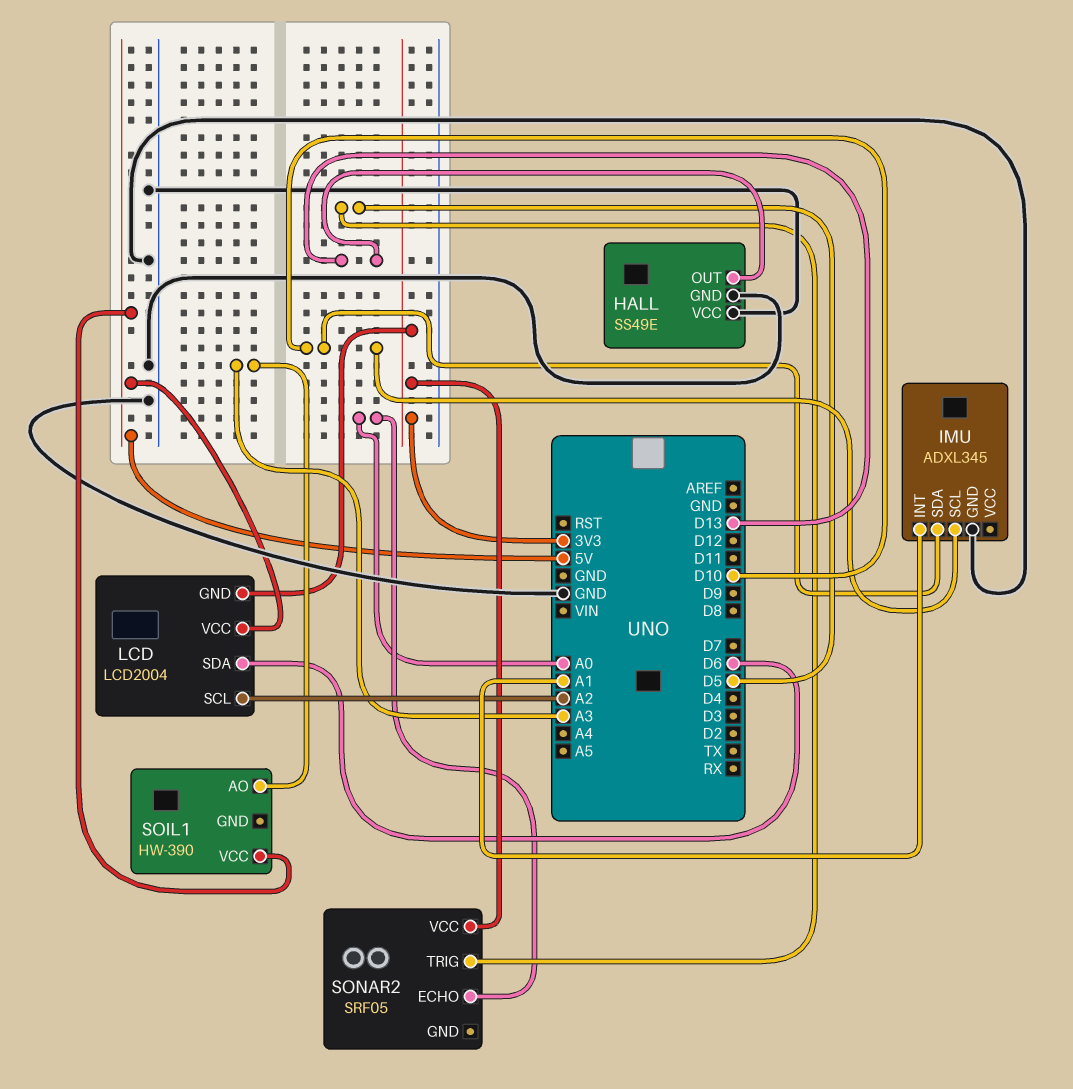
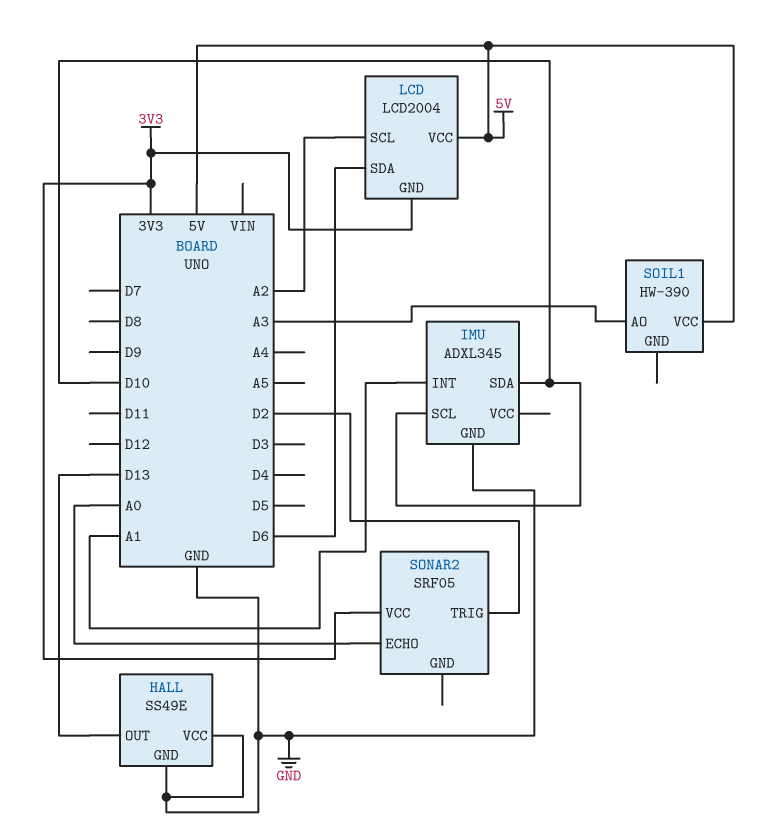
SONAR2 pin TRIG: D5 -> D2

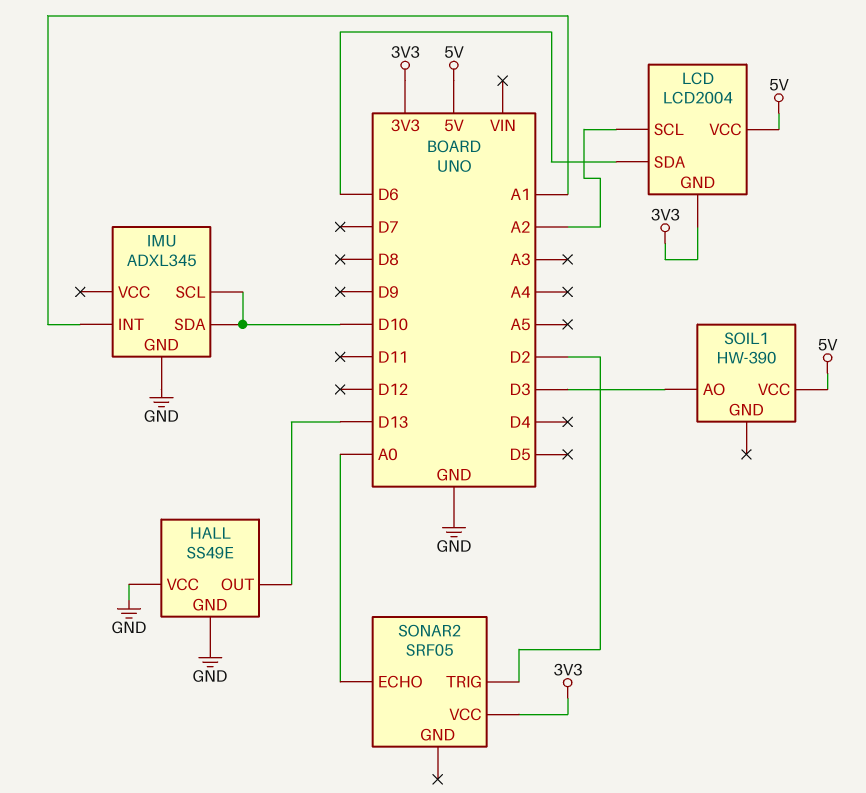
SOIL1 pin AO: A3 -> D3

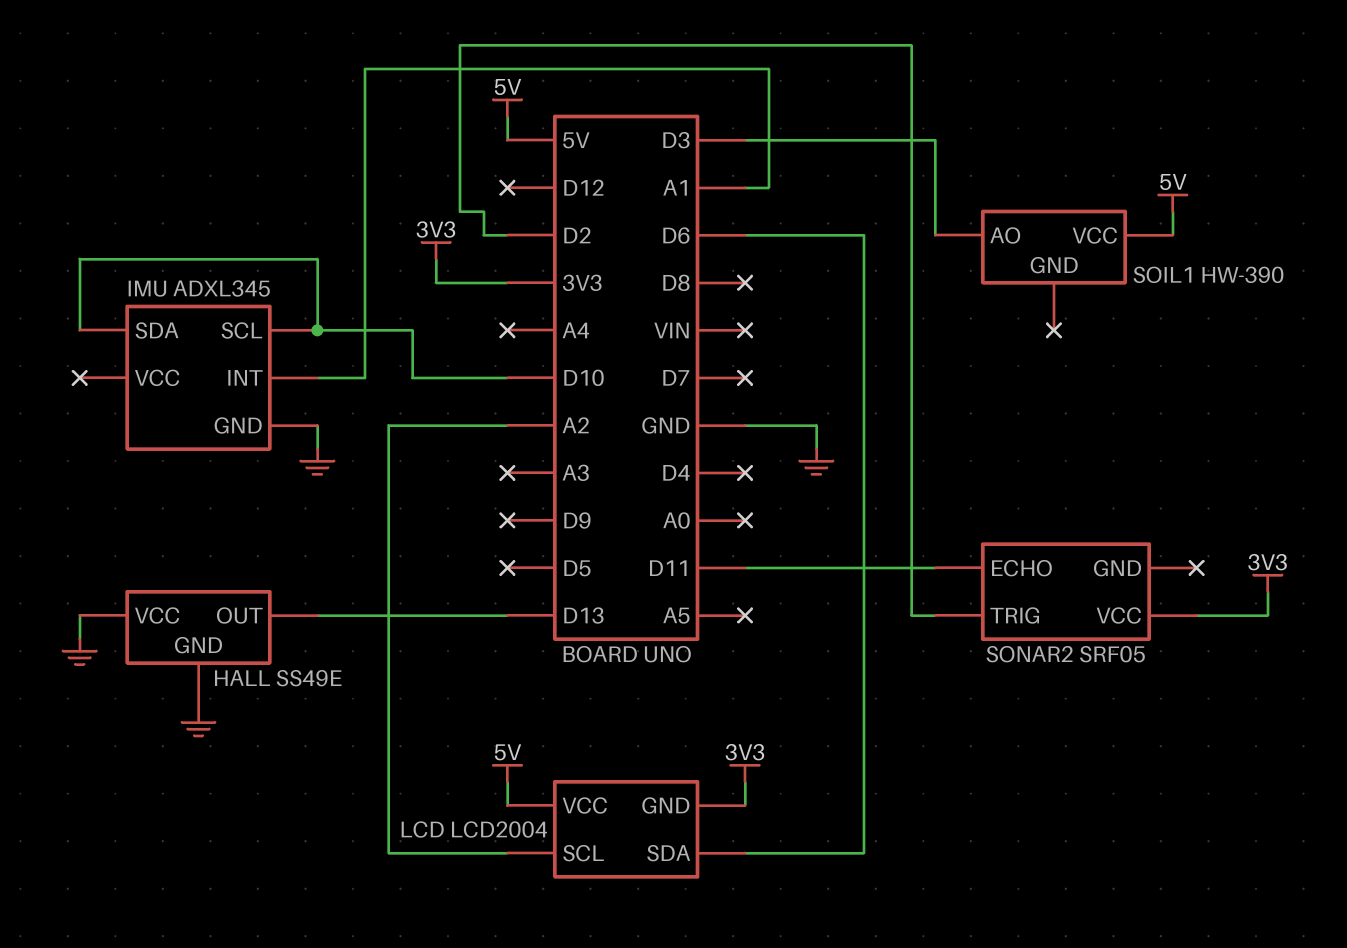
SONAR2 pin ECHO: A0 -> D11

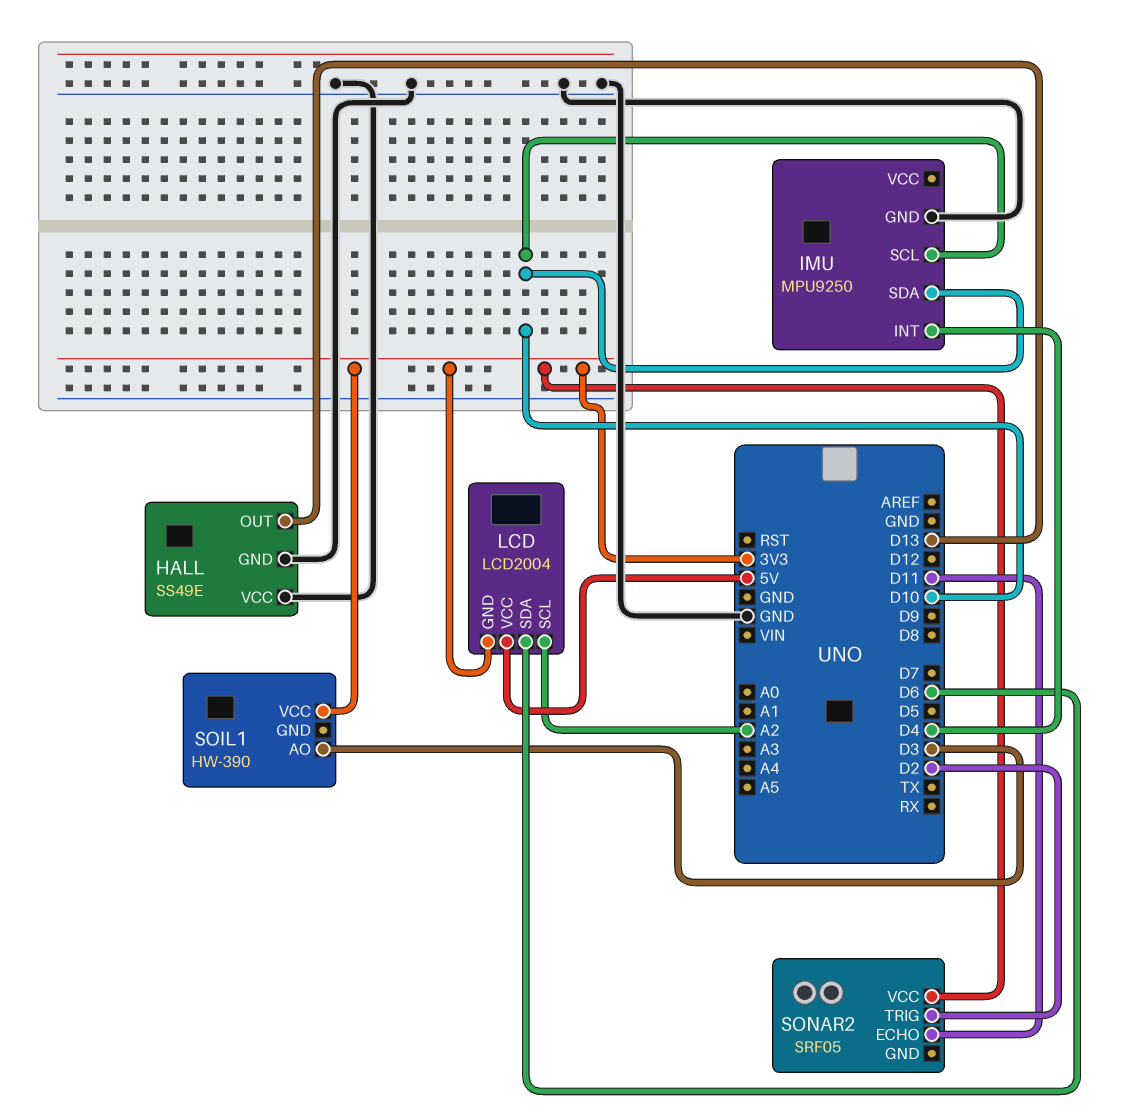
IMU: ADXL345 -> MPU9250
IMU pin INT: A1 -> D4
SOIL1 pin VCC: 5V -> 3V3

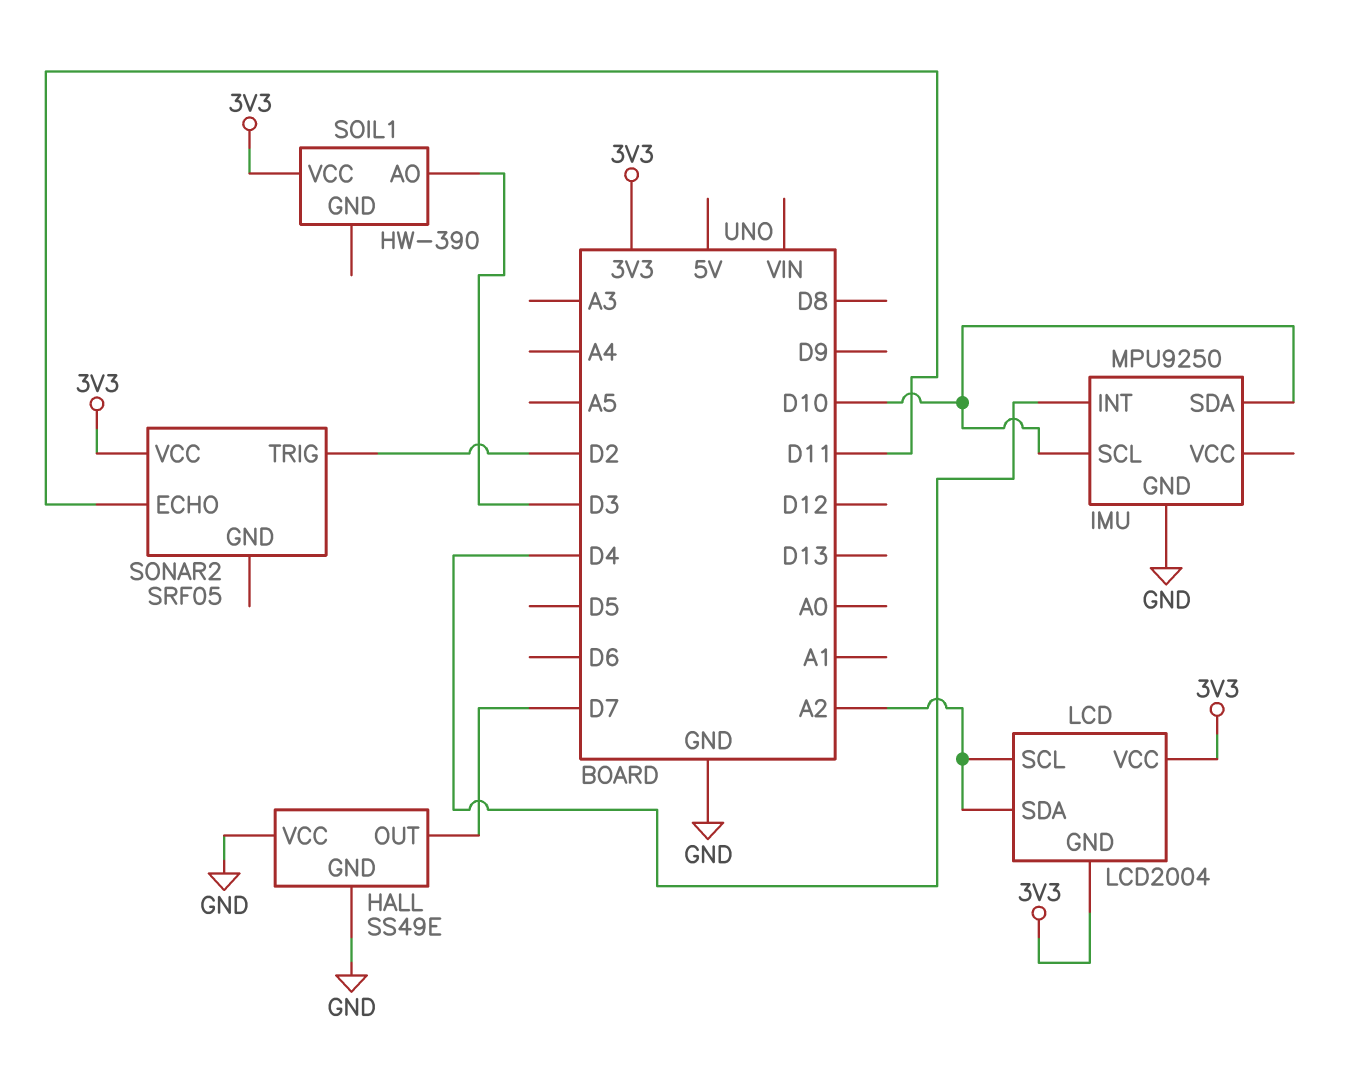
HALL pin OUT: D13 -> D7
LCD pin SDA: D6 -> A2
LCD pin VCC: 5V -> 3V3

